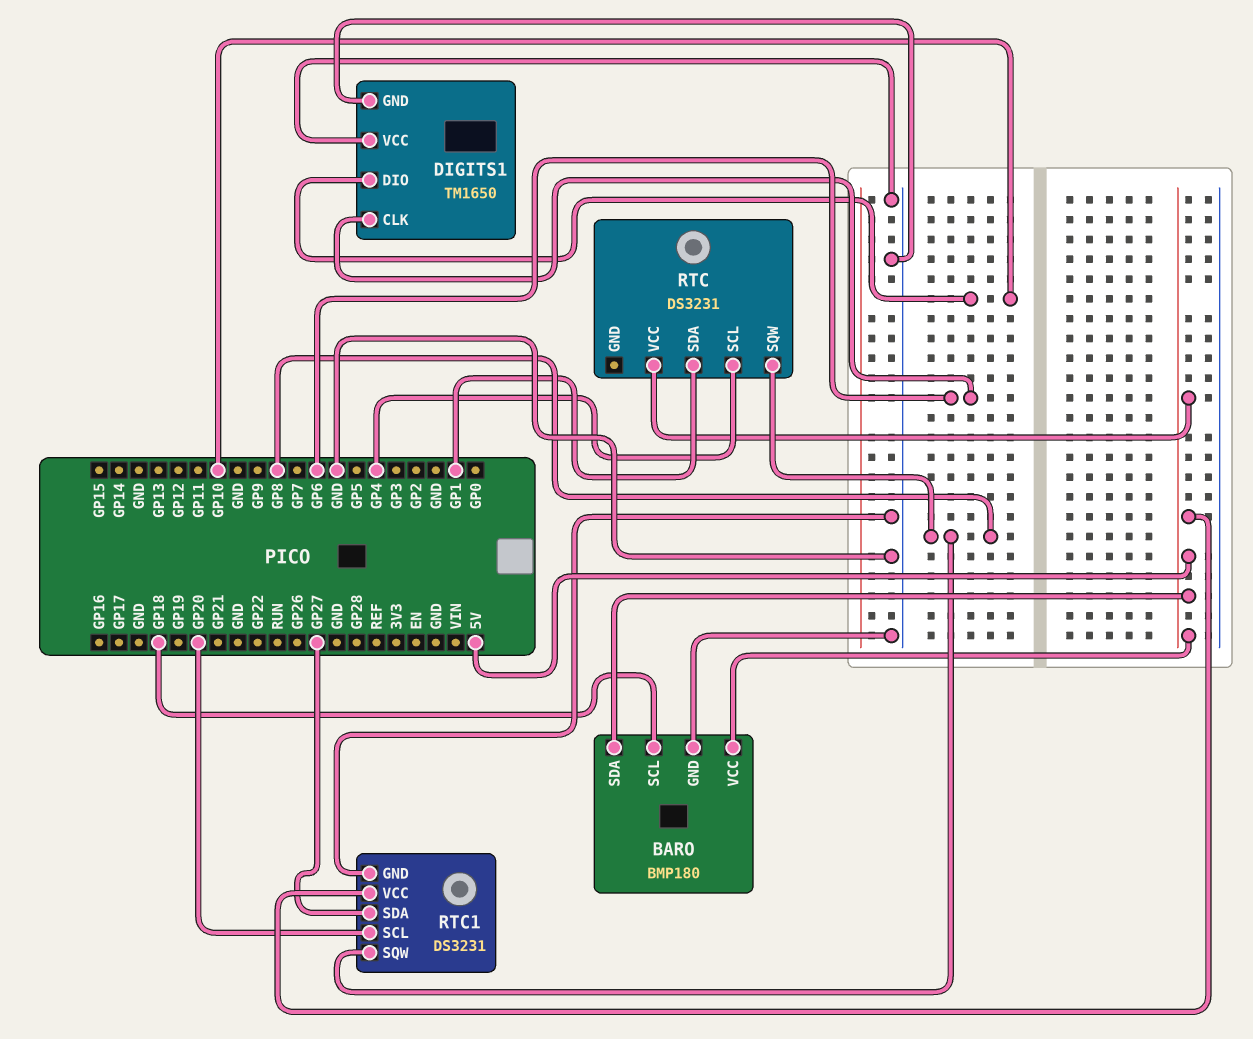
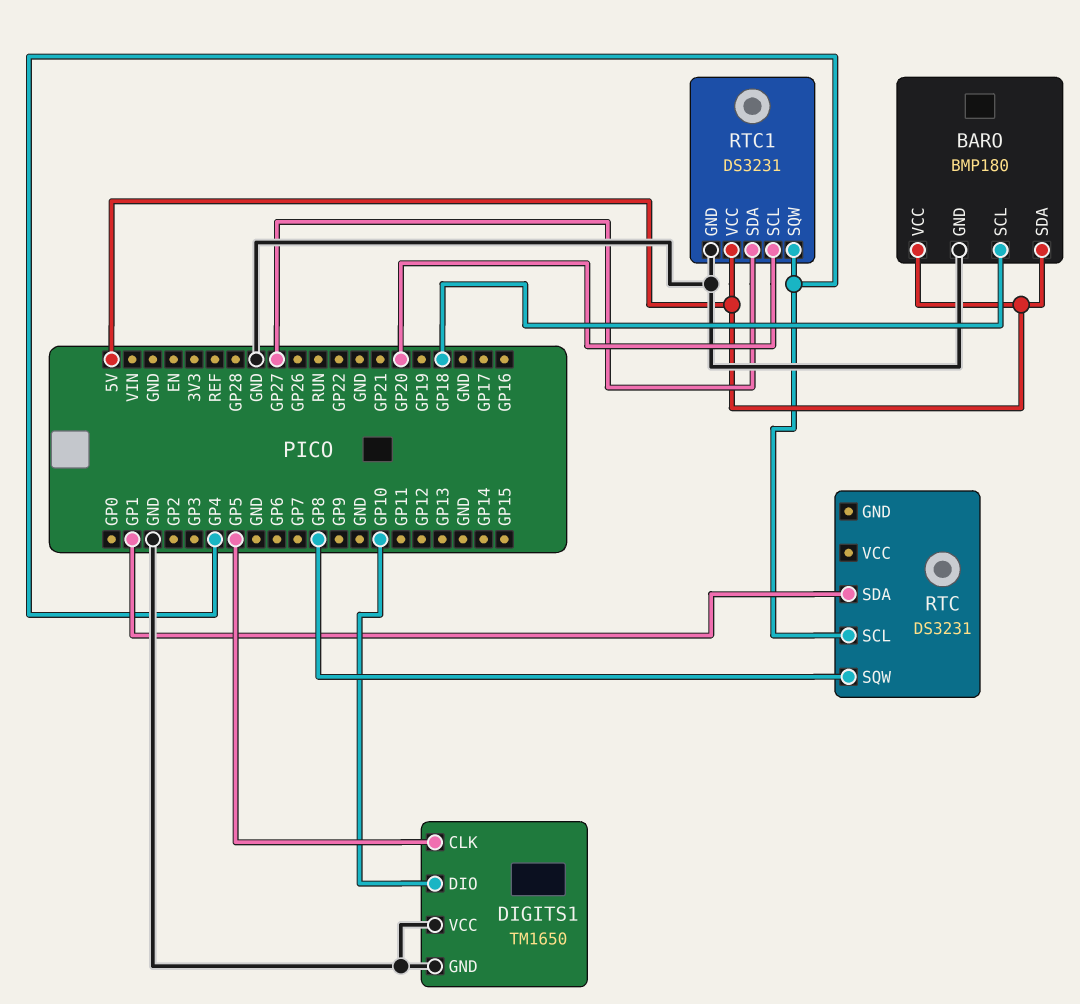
DIGITS1 pin CLK: GP6 -> GP5
RTC pin VCC: 5V -> none
RTC1 pin SQW: GP8 -> GP4

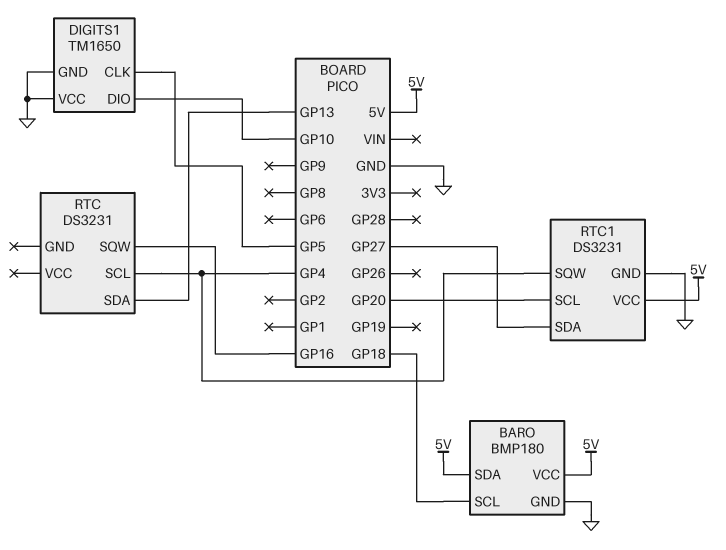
RTC pin SDA: GP1 -> GP13
RTC pin SQW: GP8 -> GP16

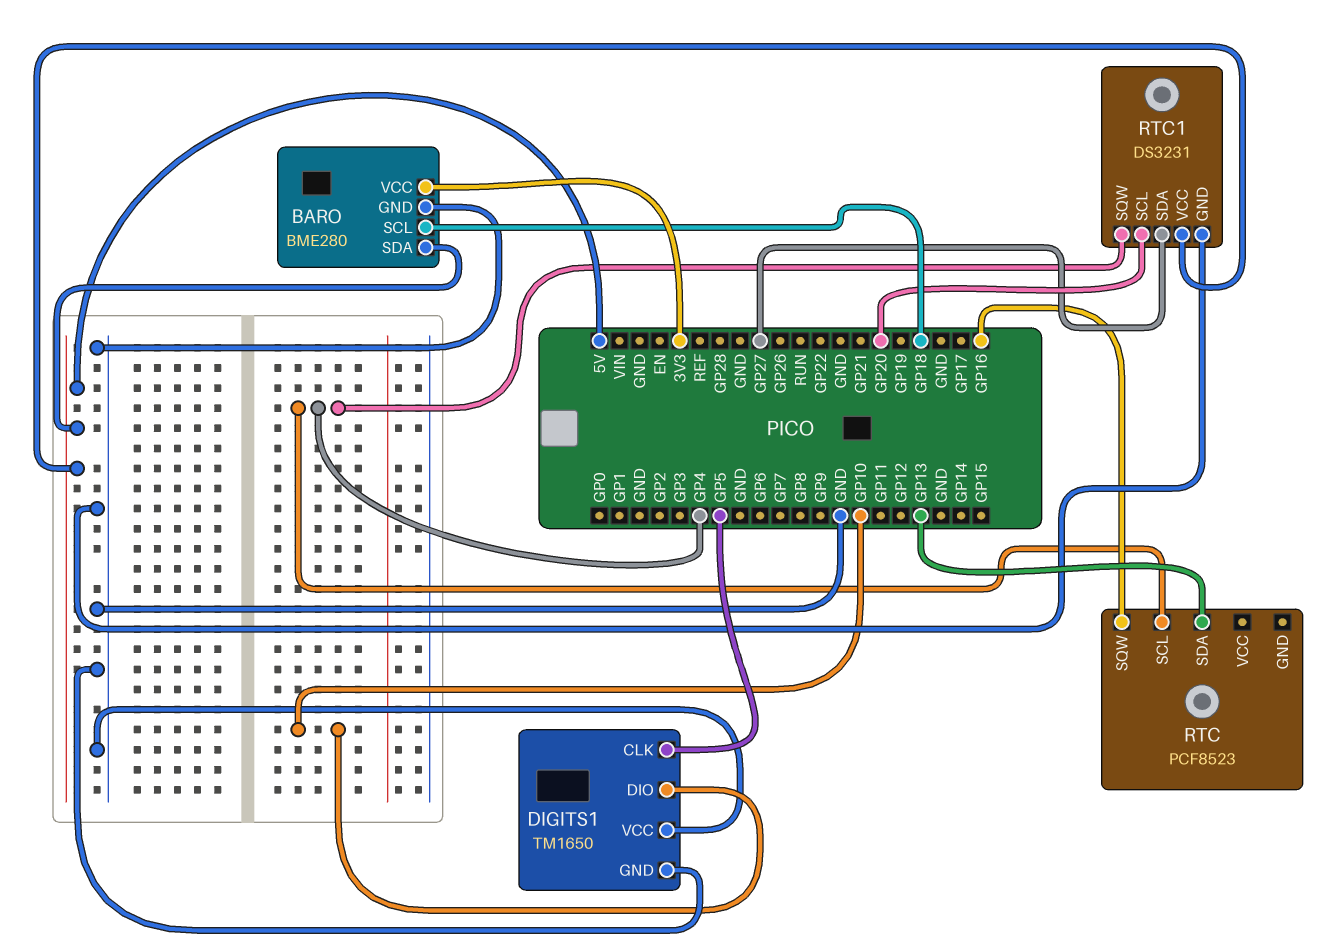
BARO: BMP180 -> BME280
BARO pin VCC: 5V -> 3V3
RTC: DS3231 -> PCF8523

